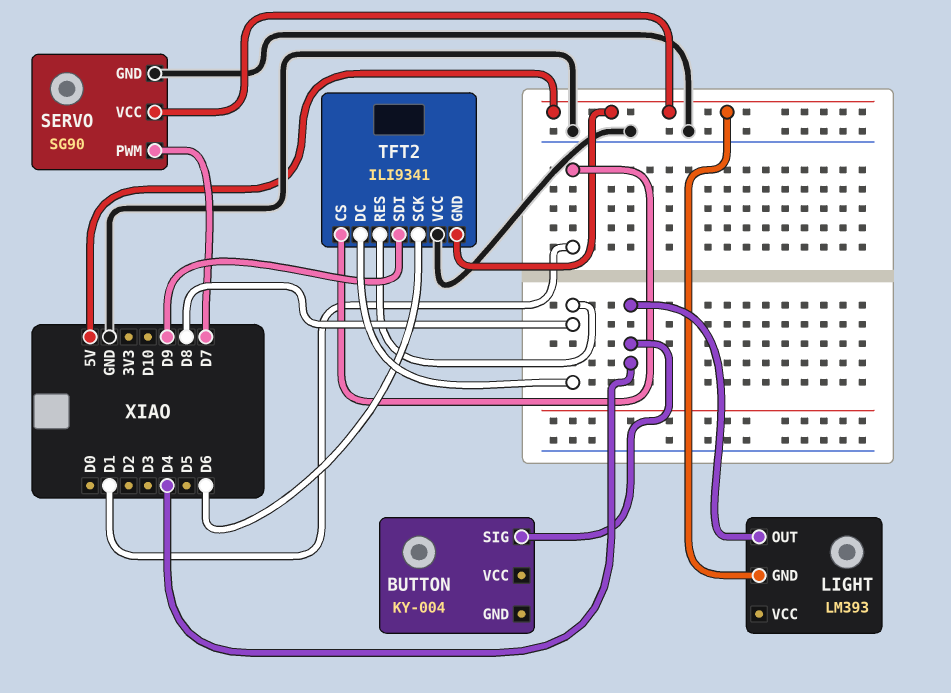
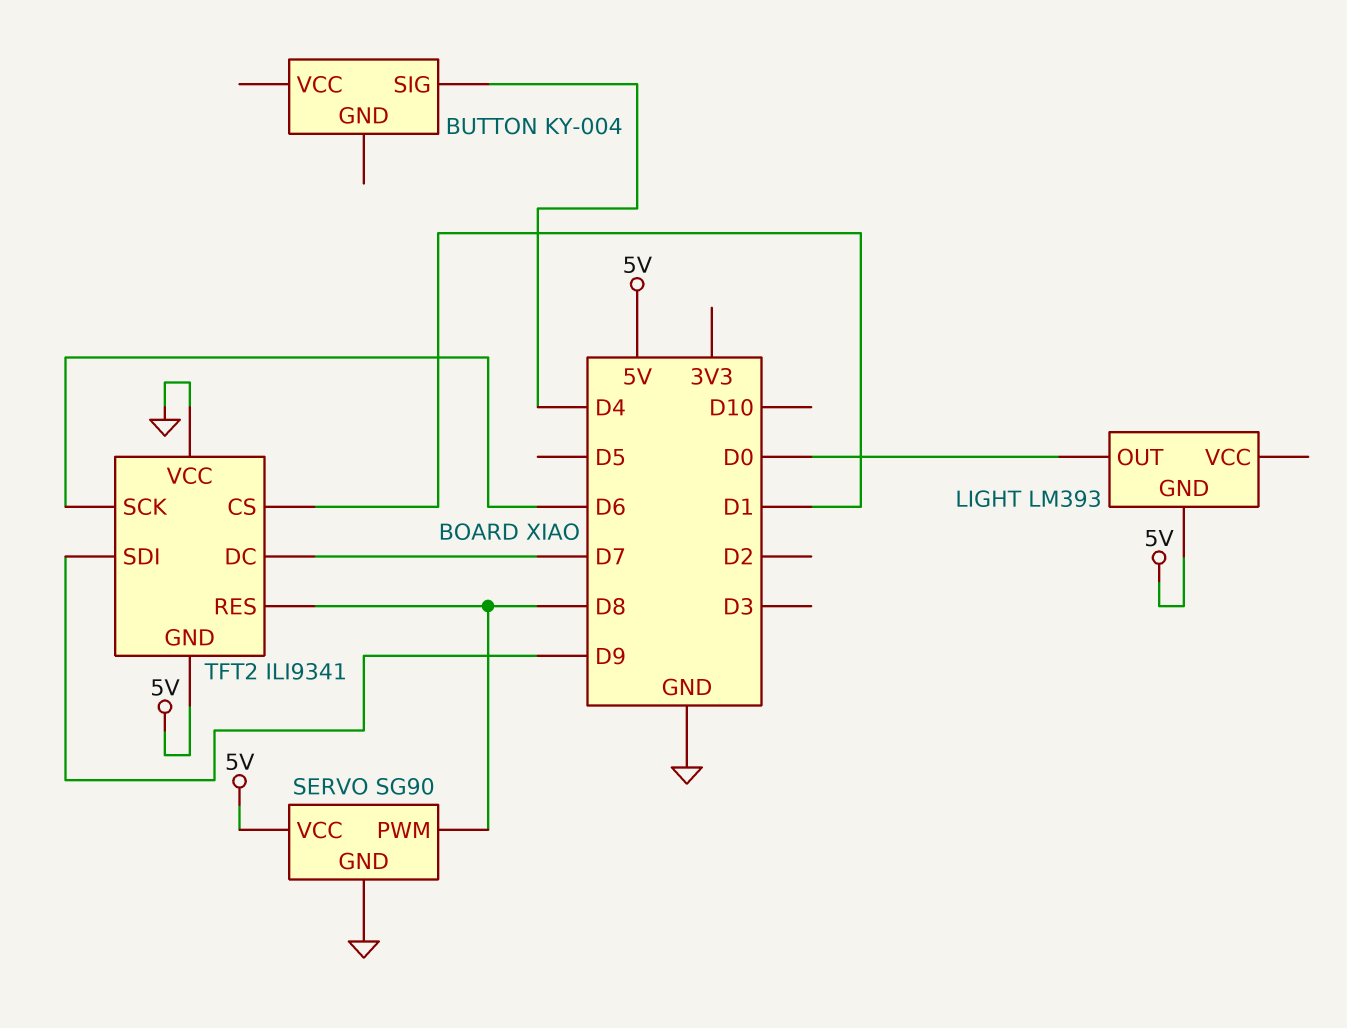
LIGHT pin OUT: D4 -> D0
SERVO pin PWM: D7 -> D8
TFT2 pin DC: D8 -> D7

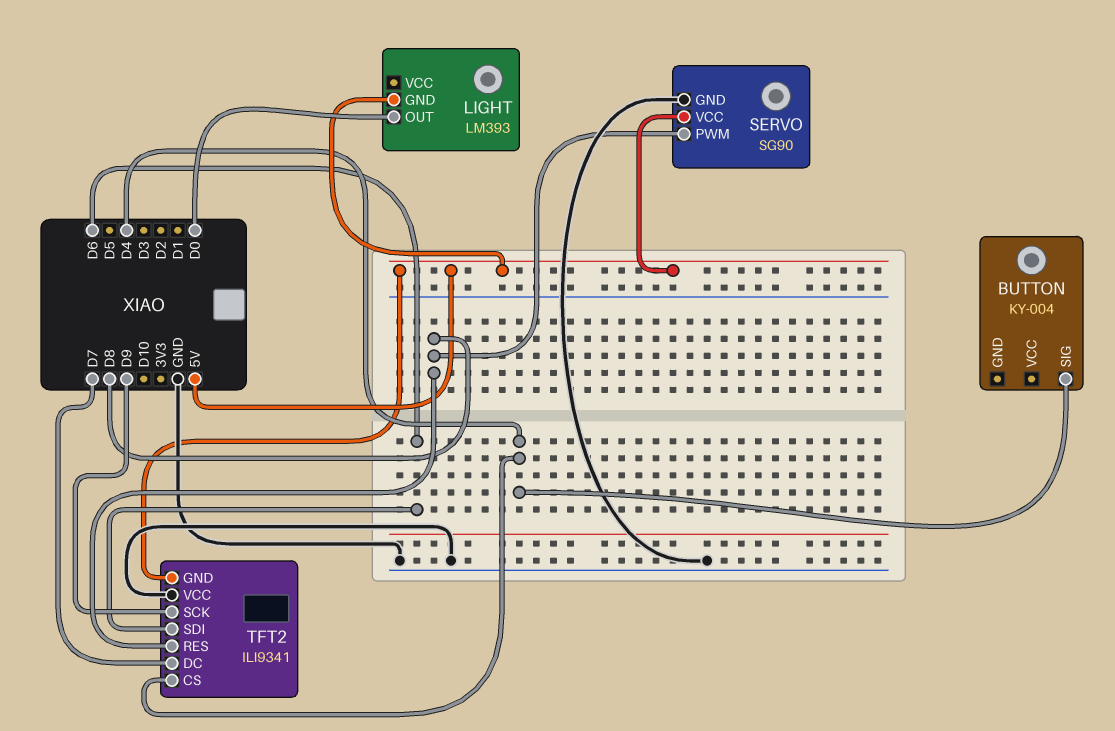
TFT2 pin CS: D1 -> D4
TFT2 pin SCK: D6 -> D9
TFT2 pin SDI: D9 -> D6

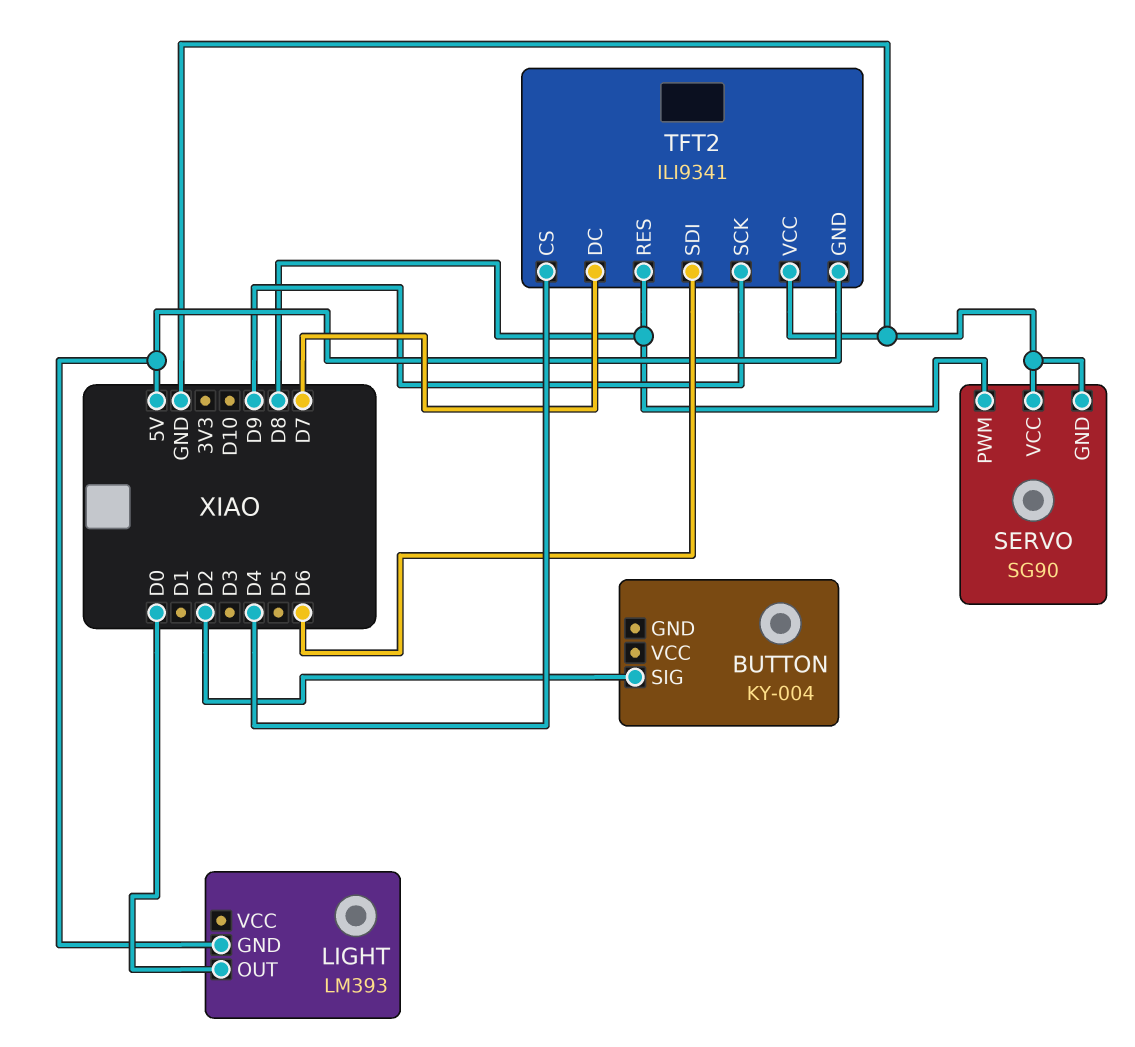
BUTTON pin SIG: D4 -> D2
SERVO pin VCC: 5V -> GND

